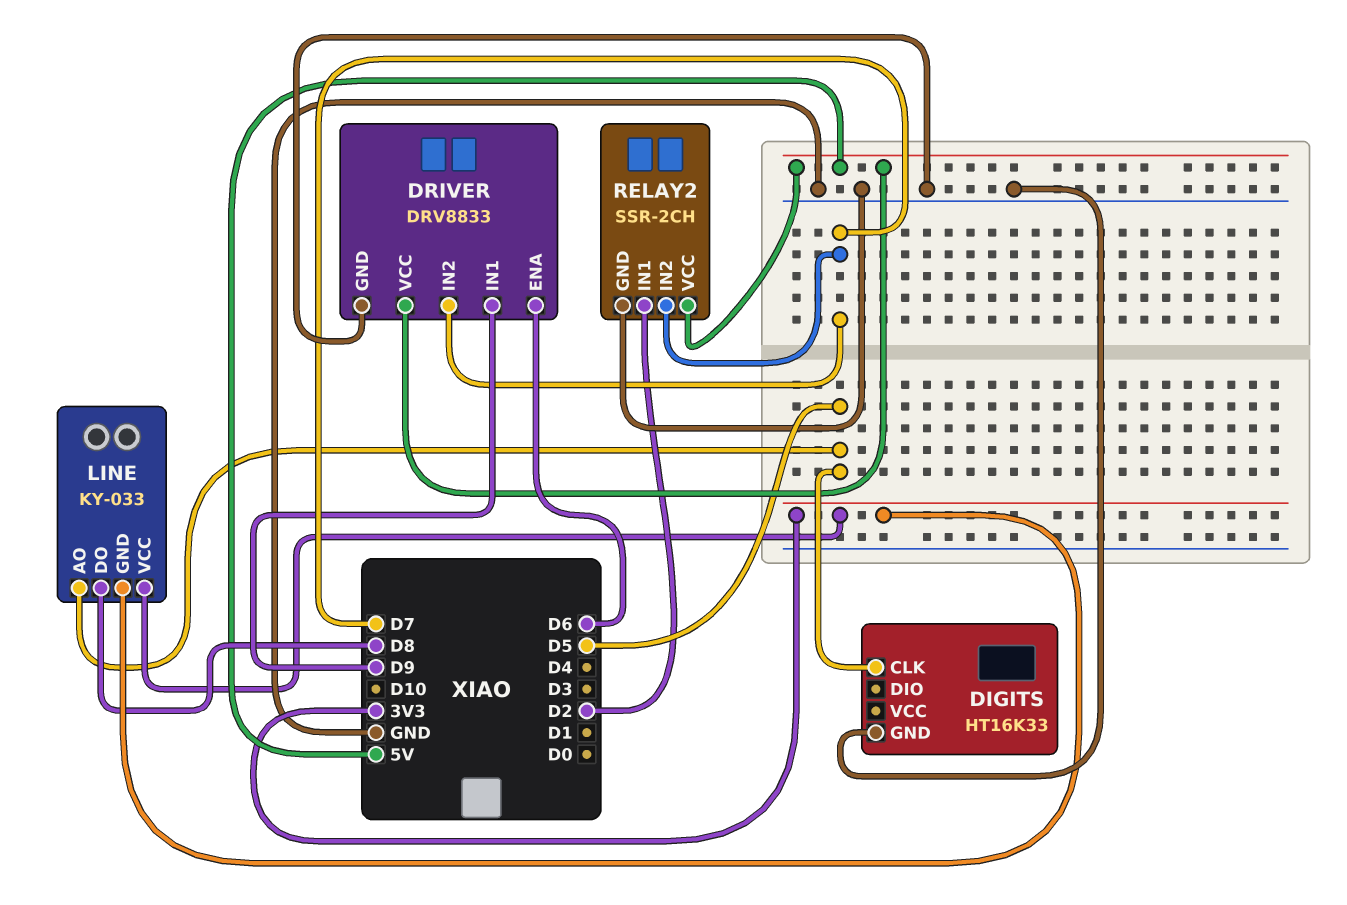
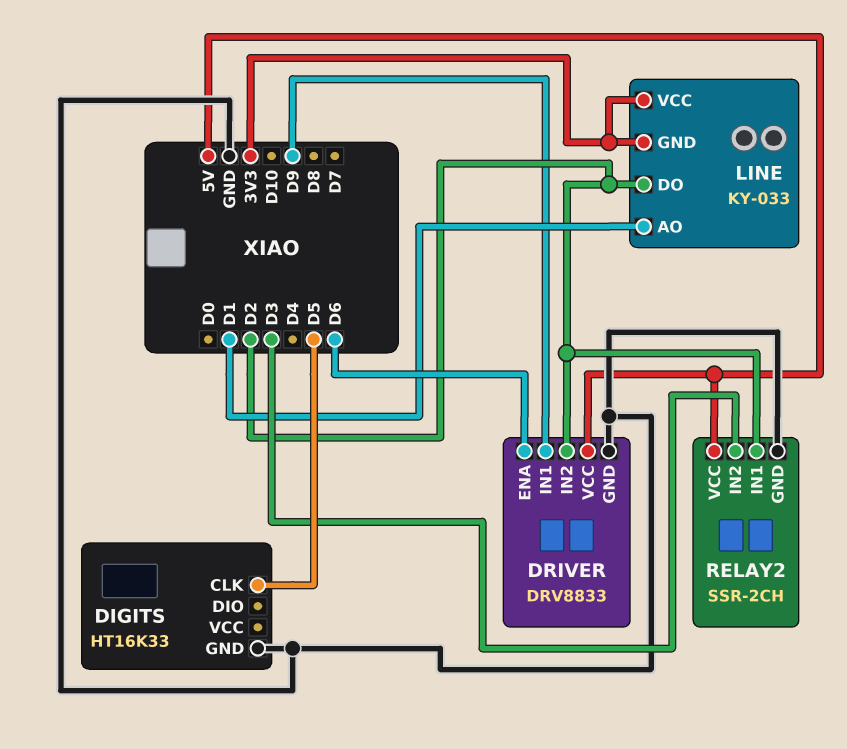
DRIVER pin IN2: D7 -> D2
LINE pin AO: D5 -> D1
LINE pin DO: D8 -> D2
RELAY2 pin IN2: D7 -> D3

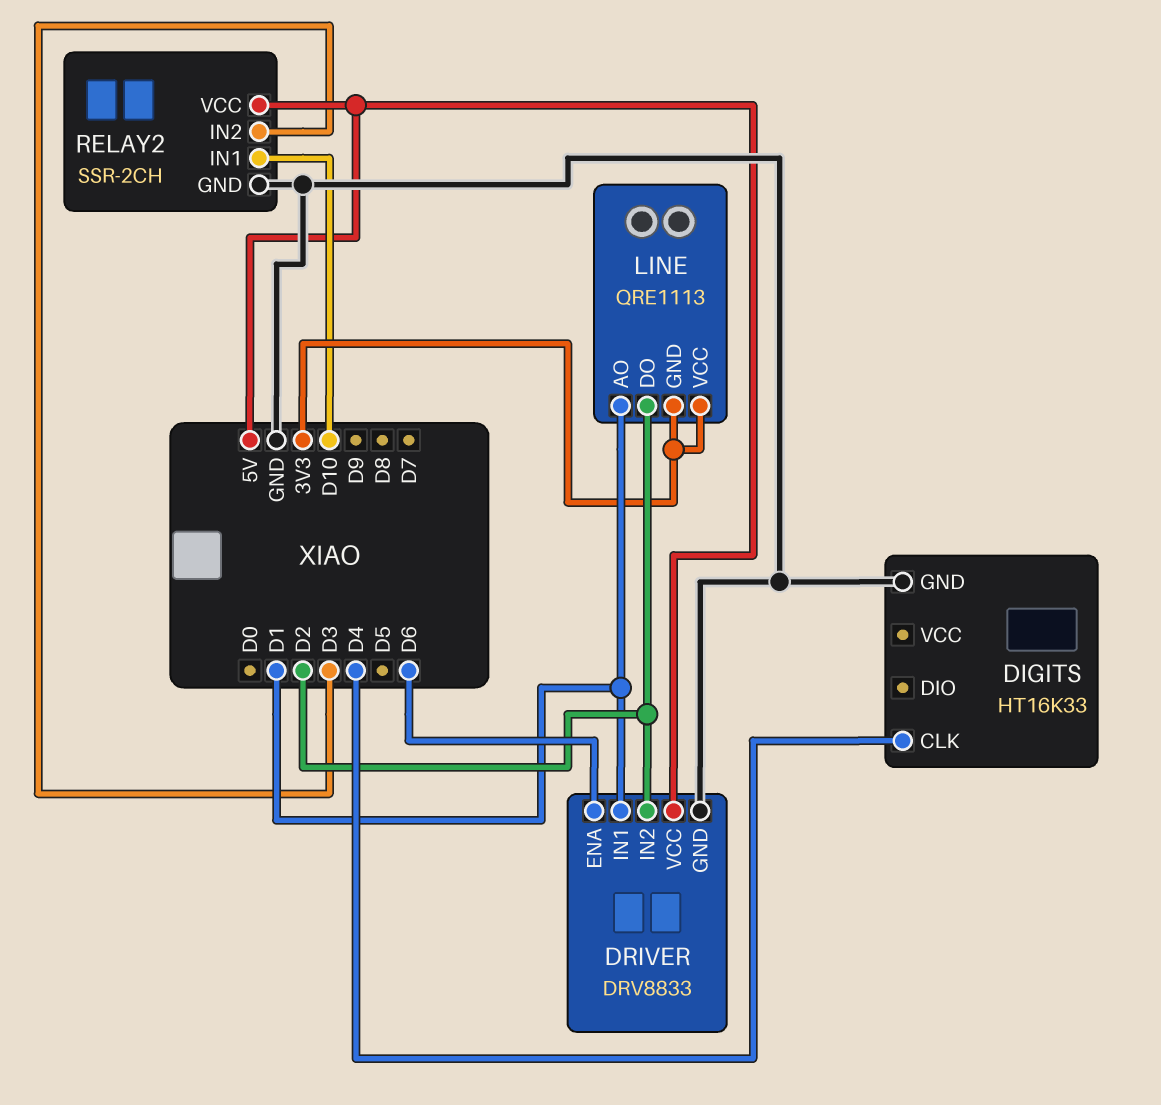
DIGITS pin CLK: D5 -> D4
DRIVER pin IN1: D9 -> D1
LINE: KY-033 -> QRE1113
RELAY2 pin IN1: D2 -> D10

